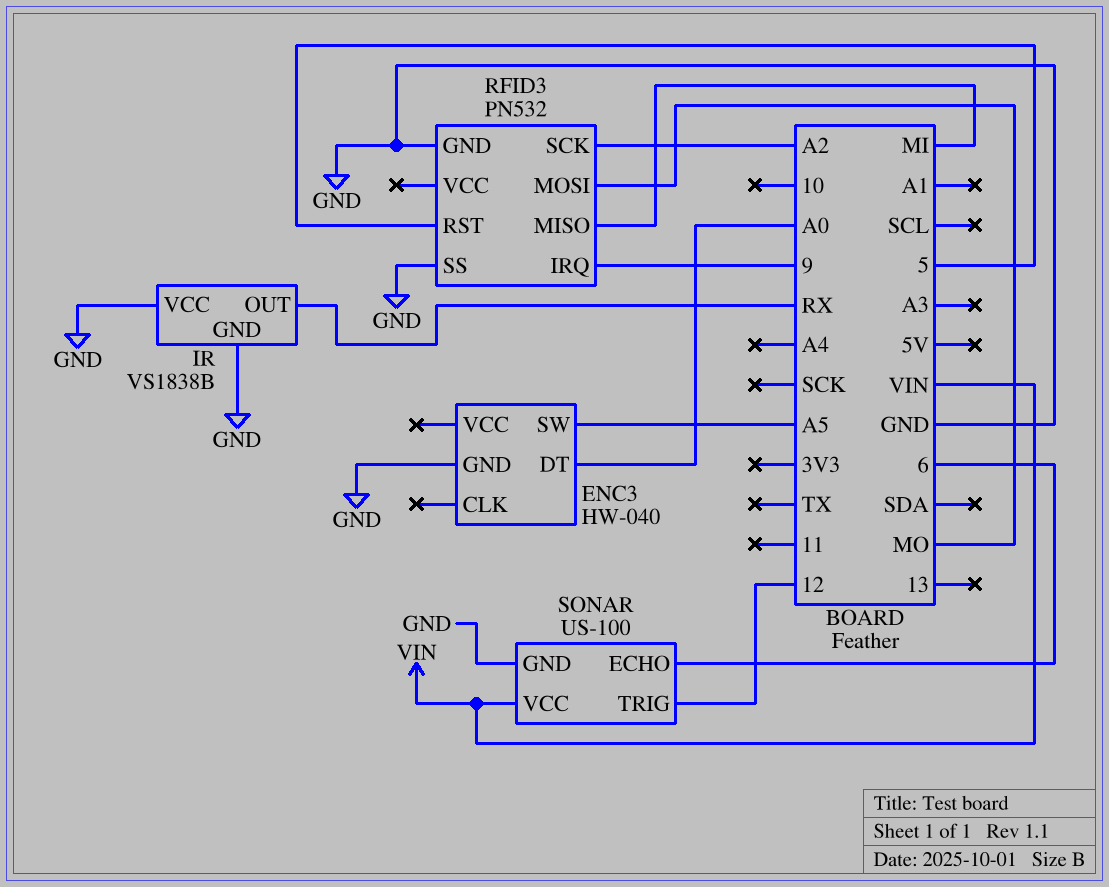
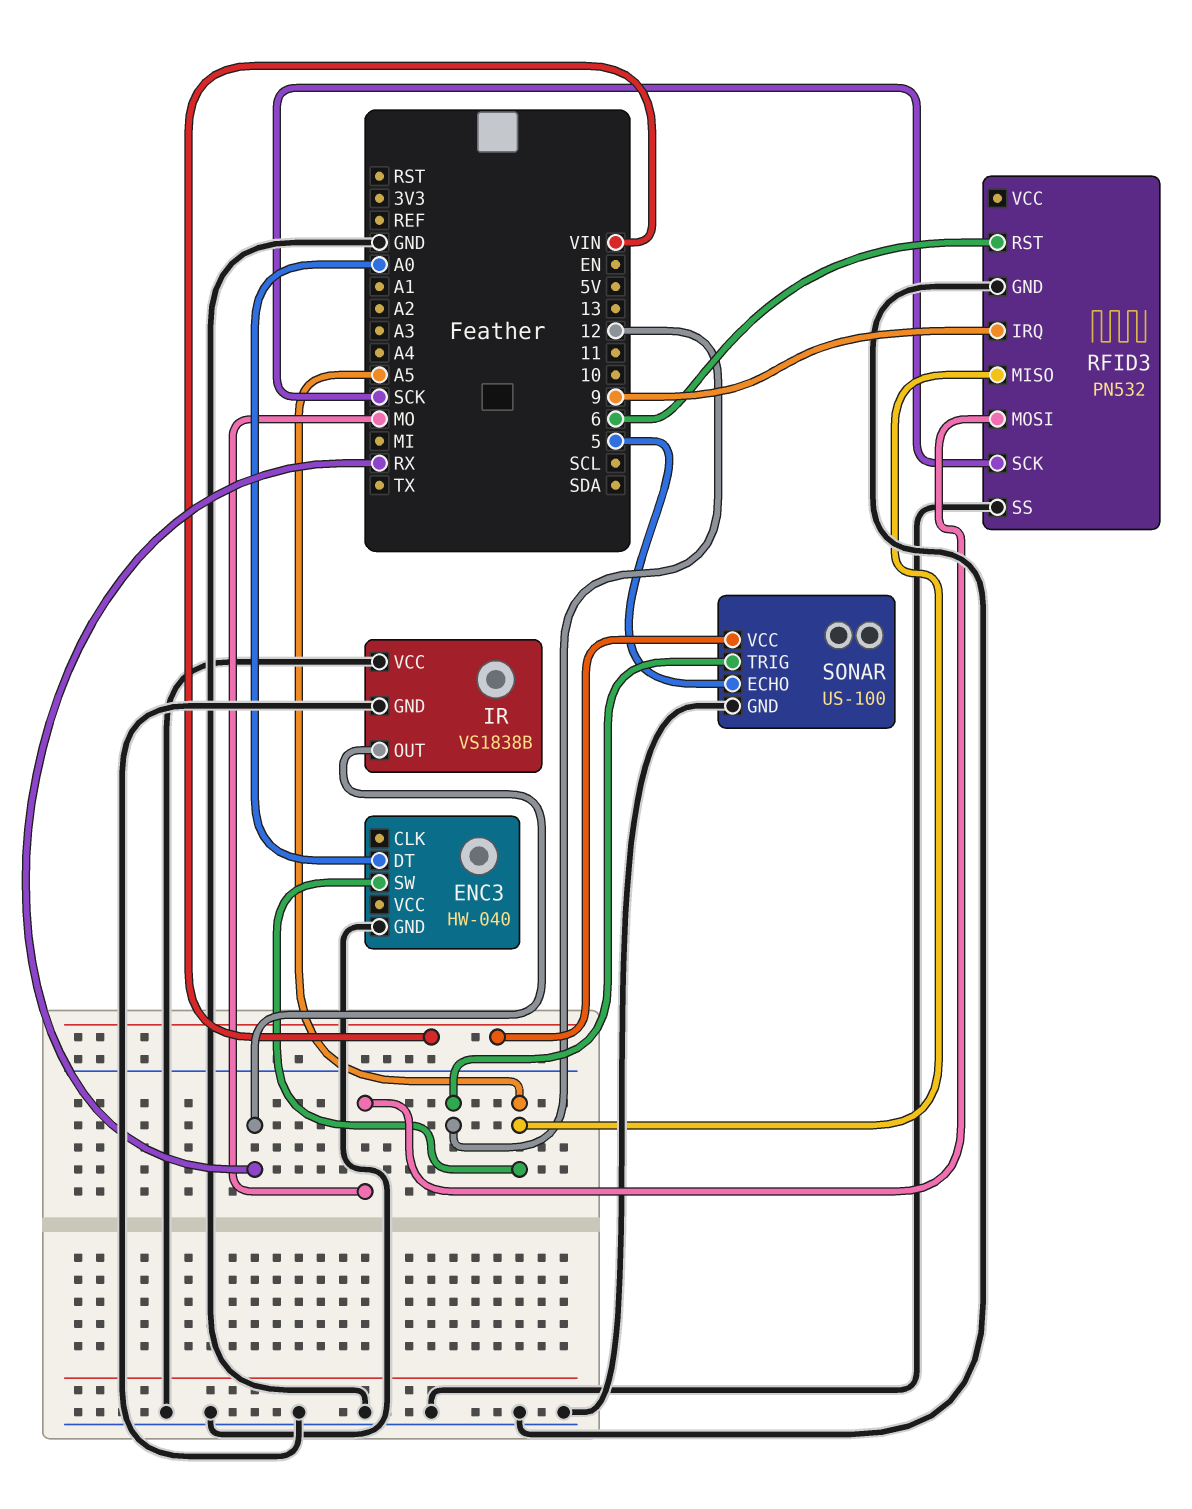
RFID3 pin MISO: MI -> A5
RFID3 pin RST: 5 -> 6
RFID3 pin SCK: A2 -> SCK
SONAR pin ECHO: 6 -> 5

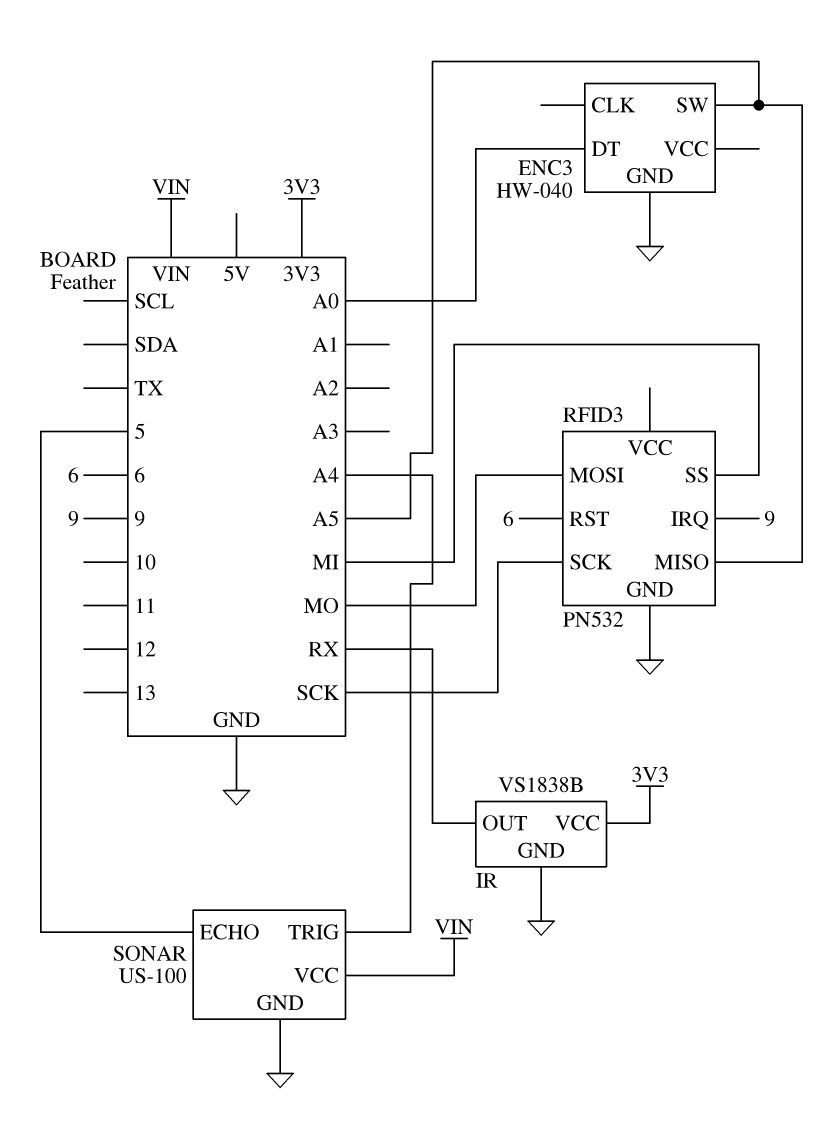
IR pin VCC: GND -> 3V3
RFID3 pin SS: GND -> MI
SONAR pin TRIG: 12 -> A4

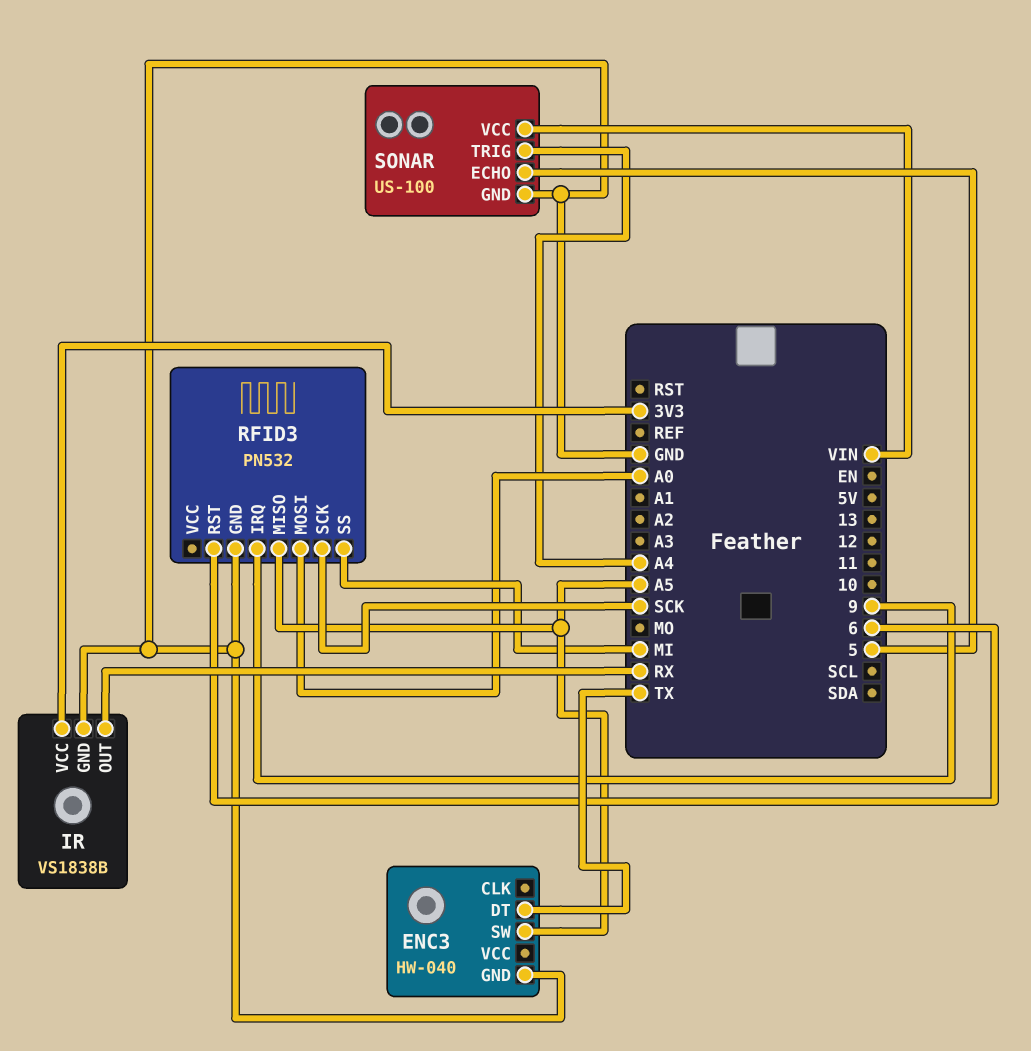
ENC3 pin DT: A0 -> TX
RFID3 pin MOSI: MO -> A0

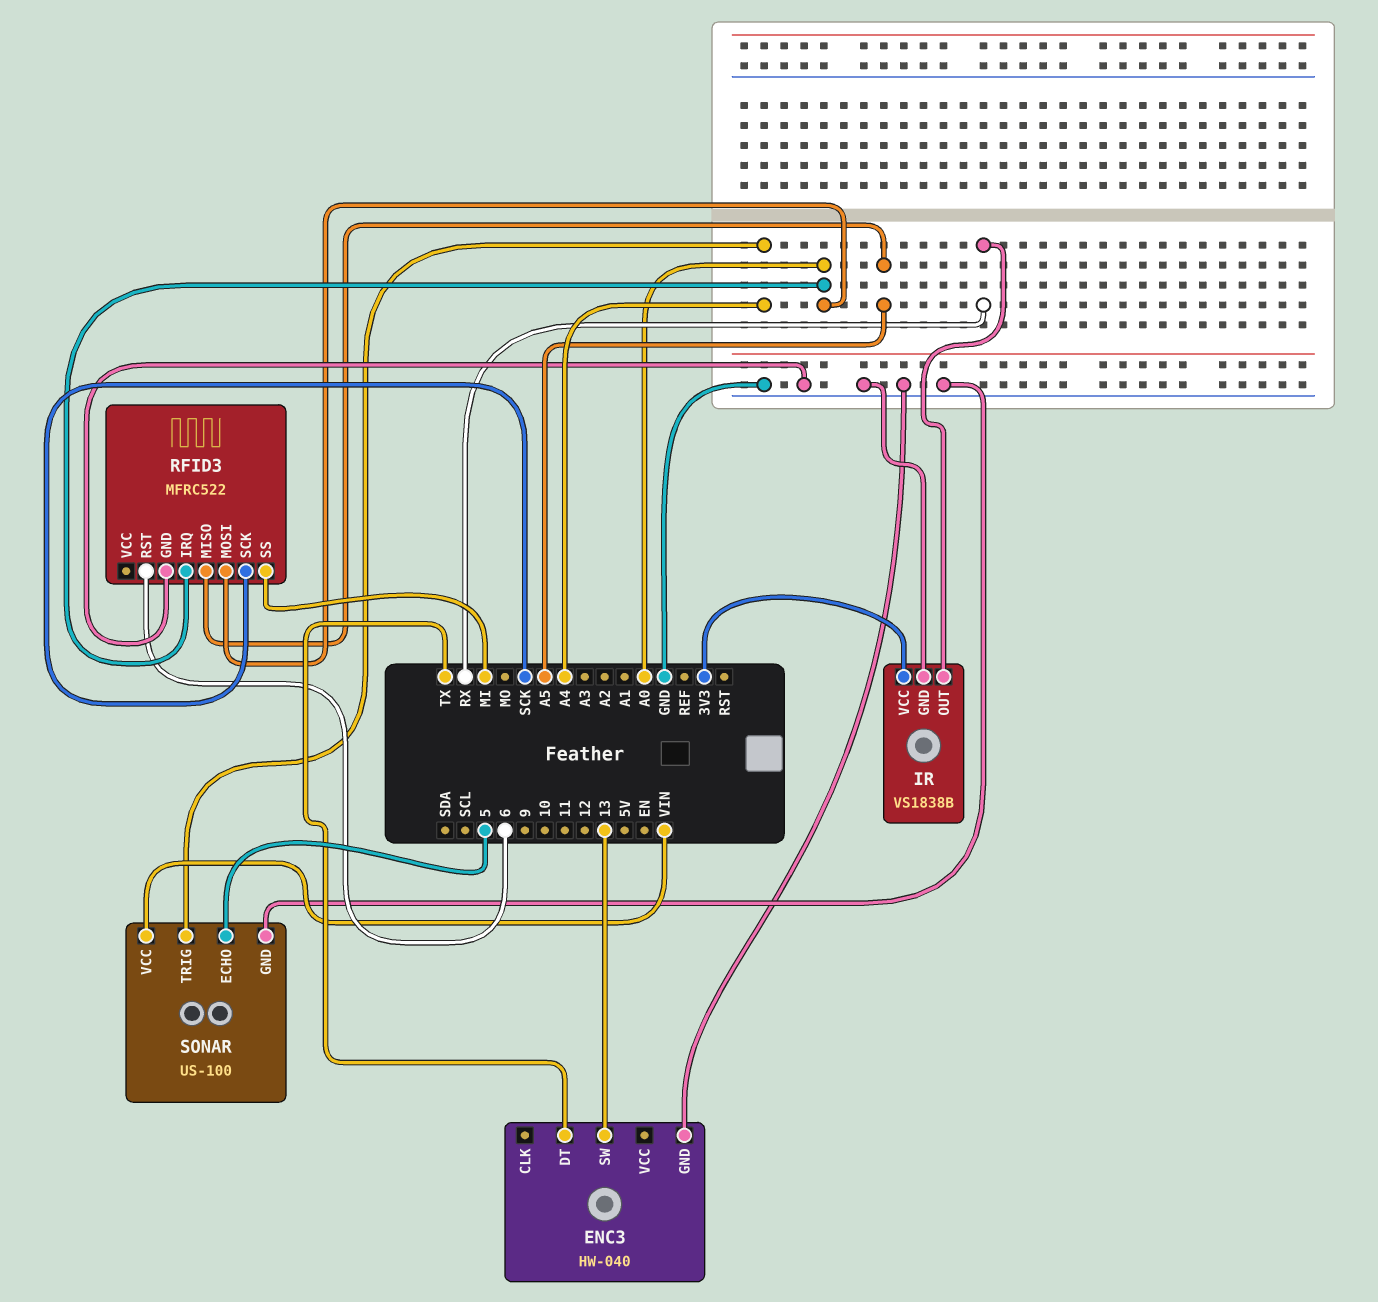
ENC3 pin SW: A5 -> 13
RFID3: PN532 -> MFRC522
RFID3 pin IRQ: 9 -> A0

